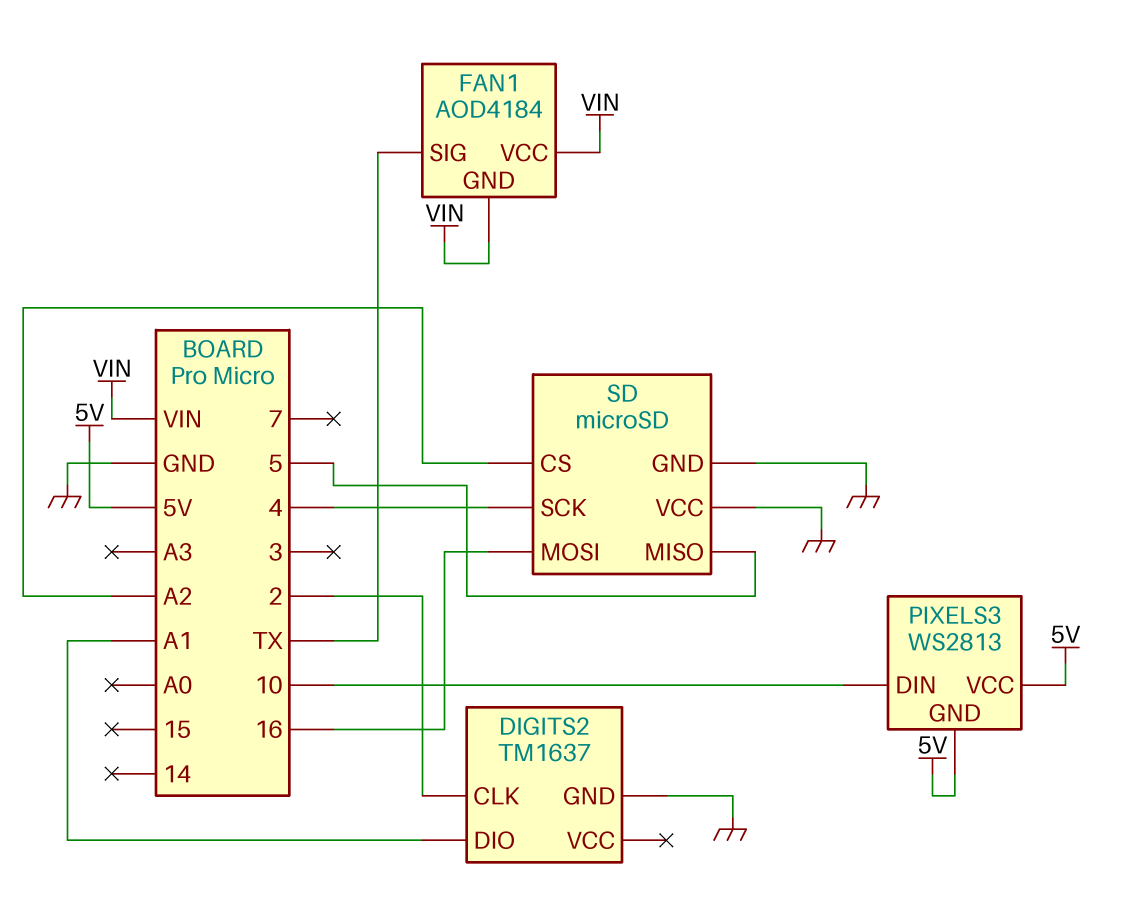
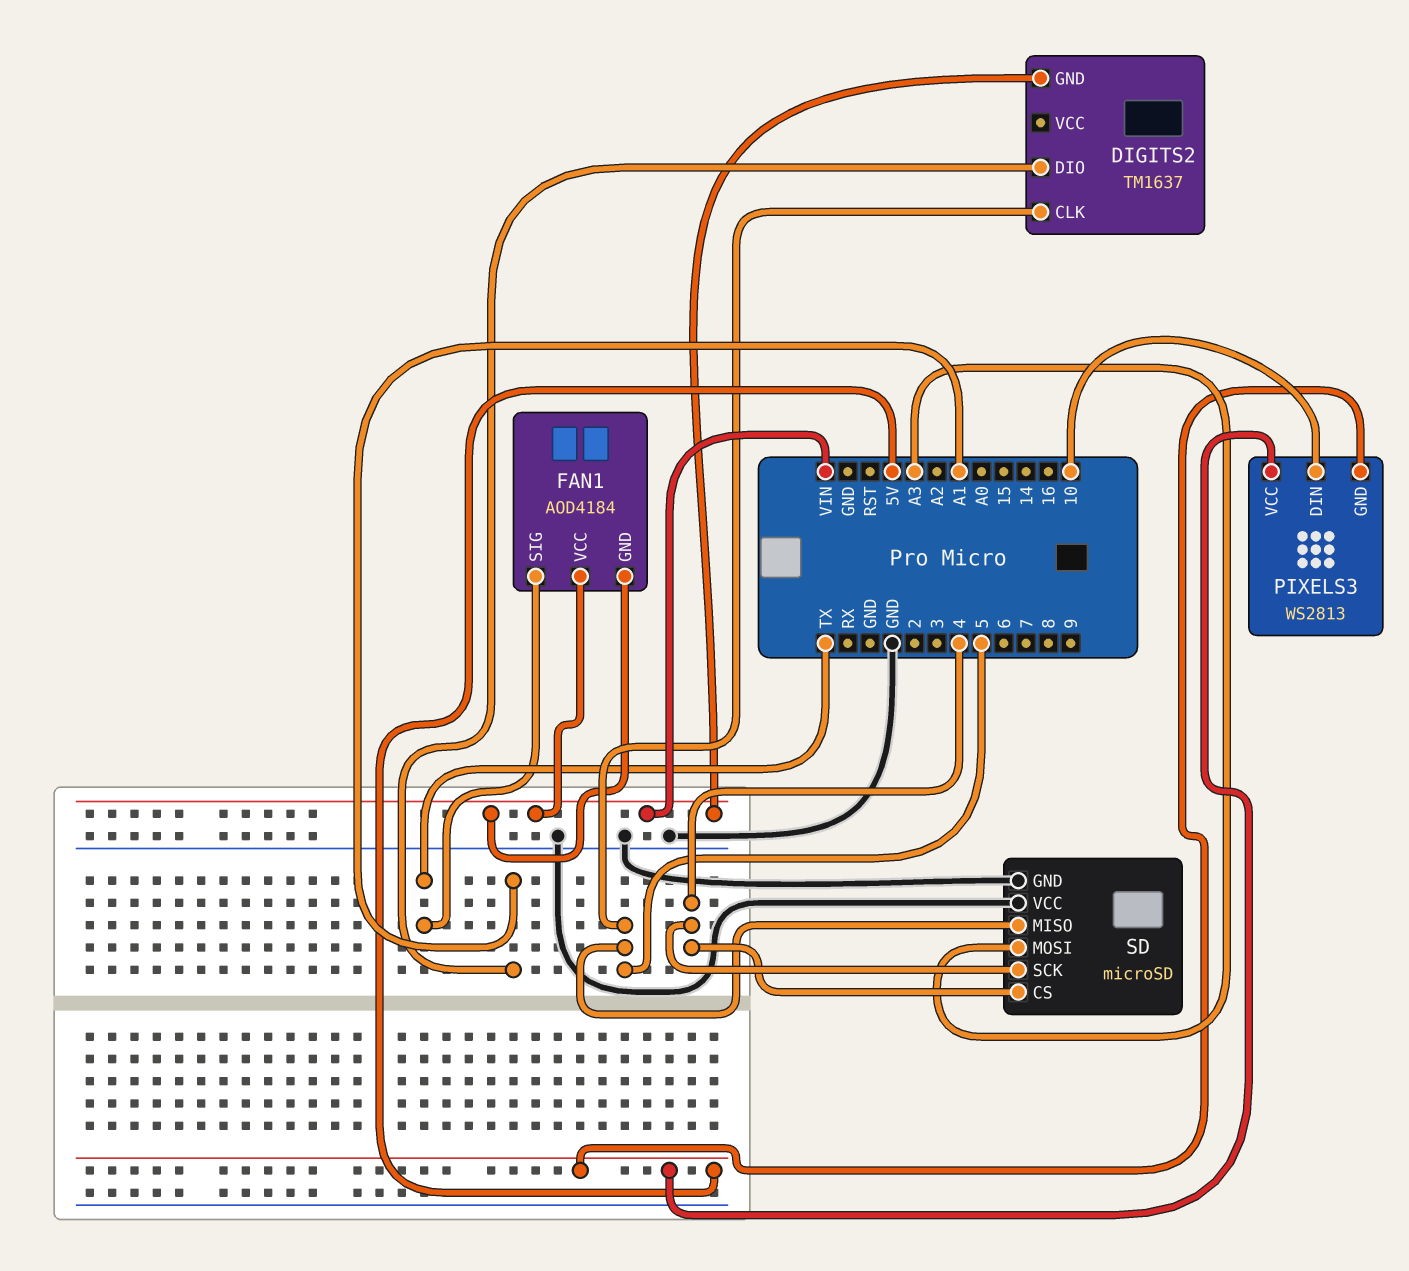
DIGITS2 pin CLK: 2 -> 5
DIGITS2 pin GND: GND -> VIN
SD pin CS: A2 -> 4
SD pin MOSI: 16 -> A3

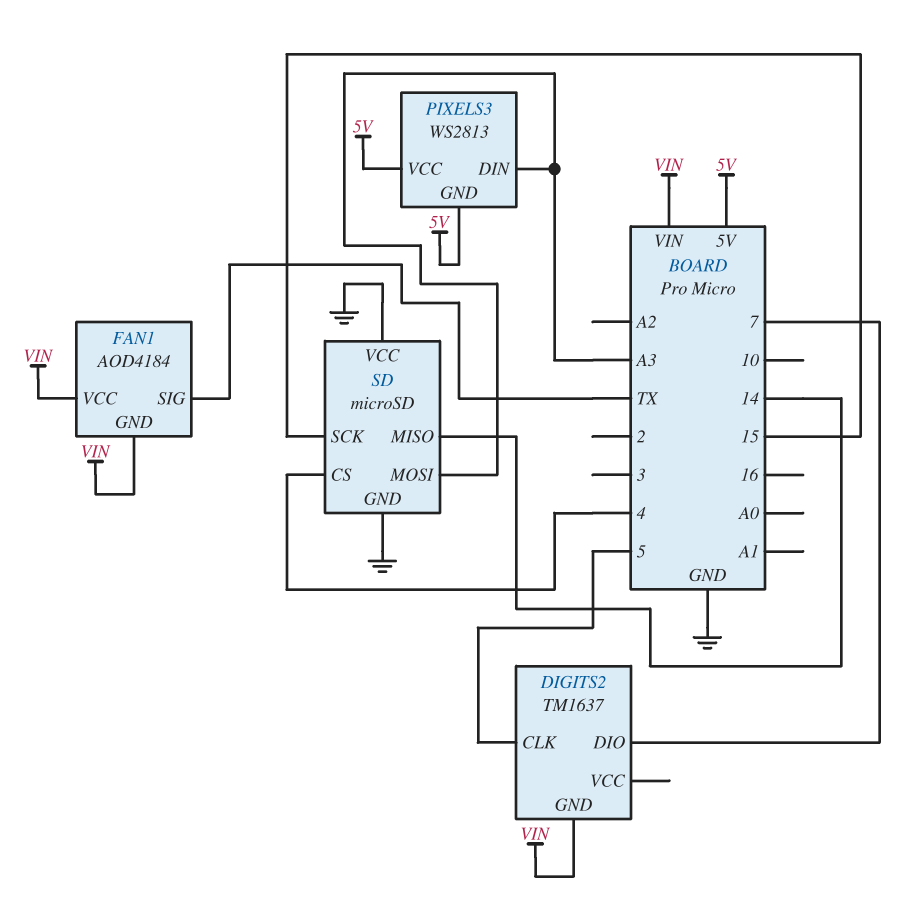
DIGITS2 pin DIO: A1 -> 7
PIXELS3 pin DIN: 10 -> A3
SD pin MISO: 5 -> 14
SD pin SCK: 4 -> 15

